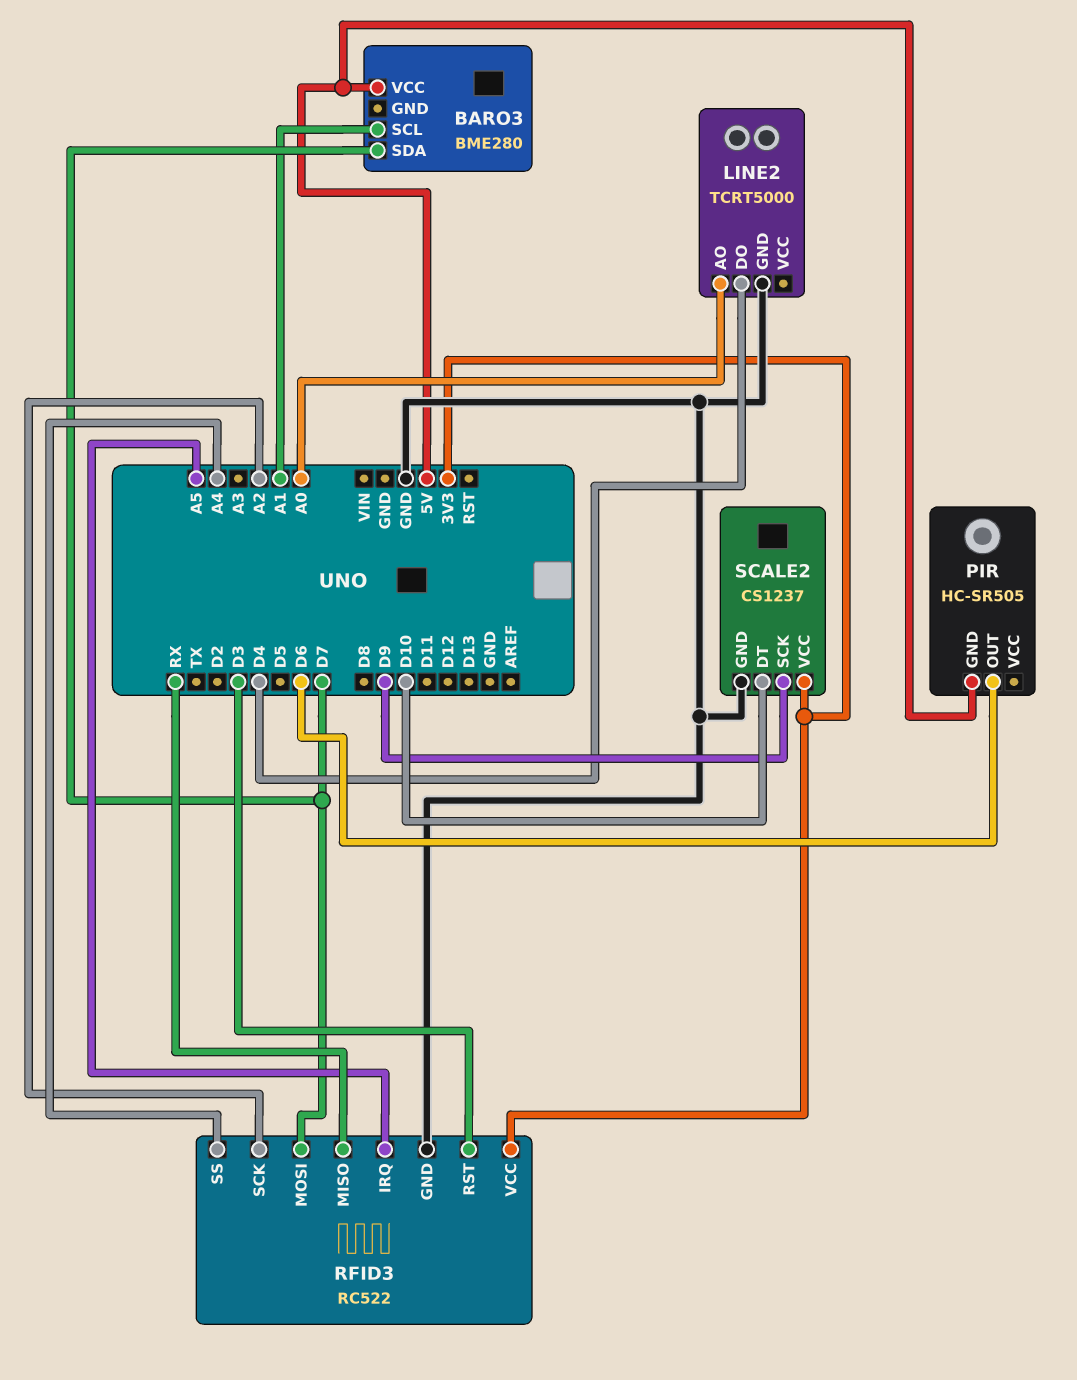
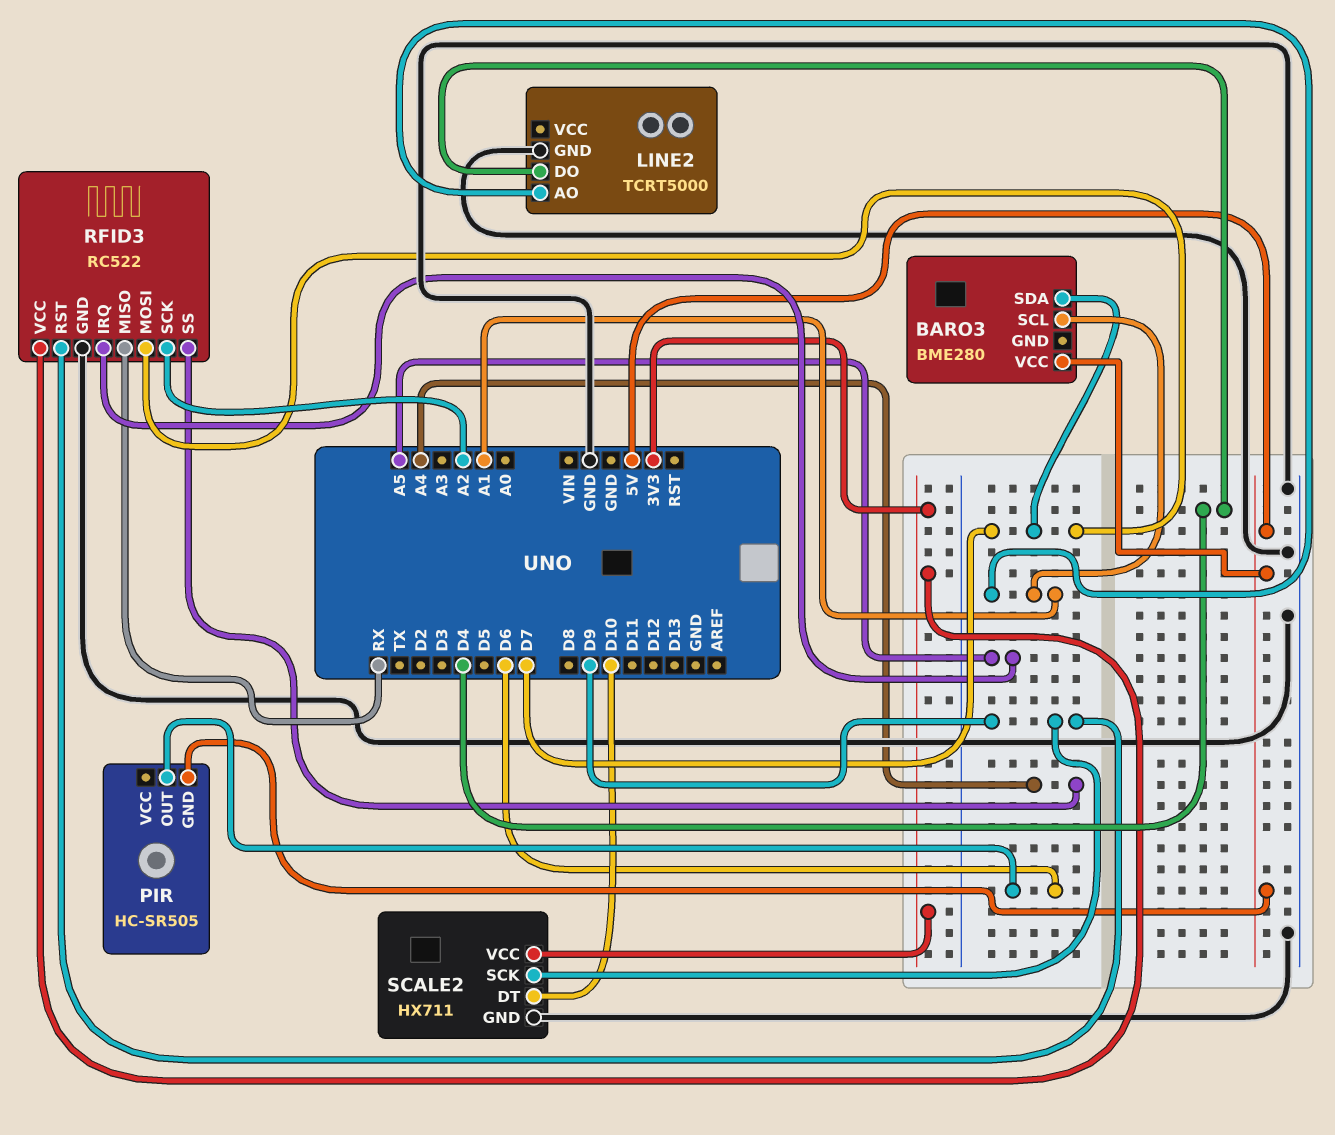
LINE2 pin AO: A0 -> A1
RFID3 pin RST: D3 -> D9
SCALE2: CS1237 -> HX711

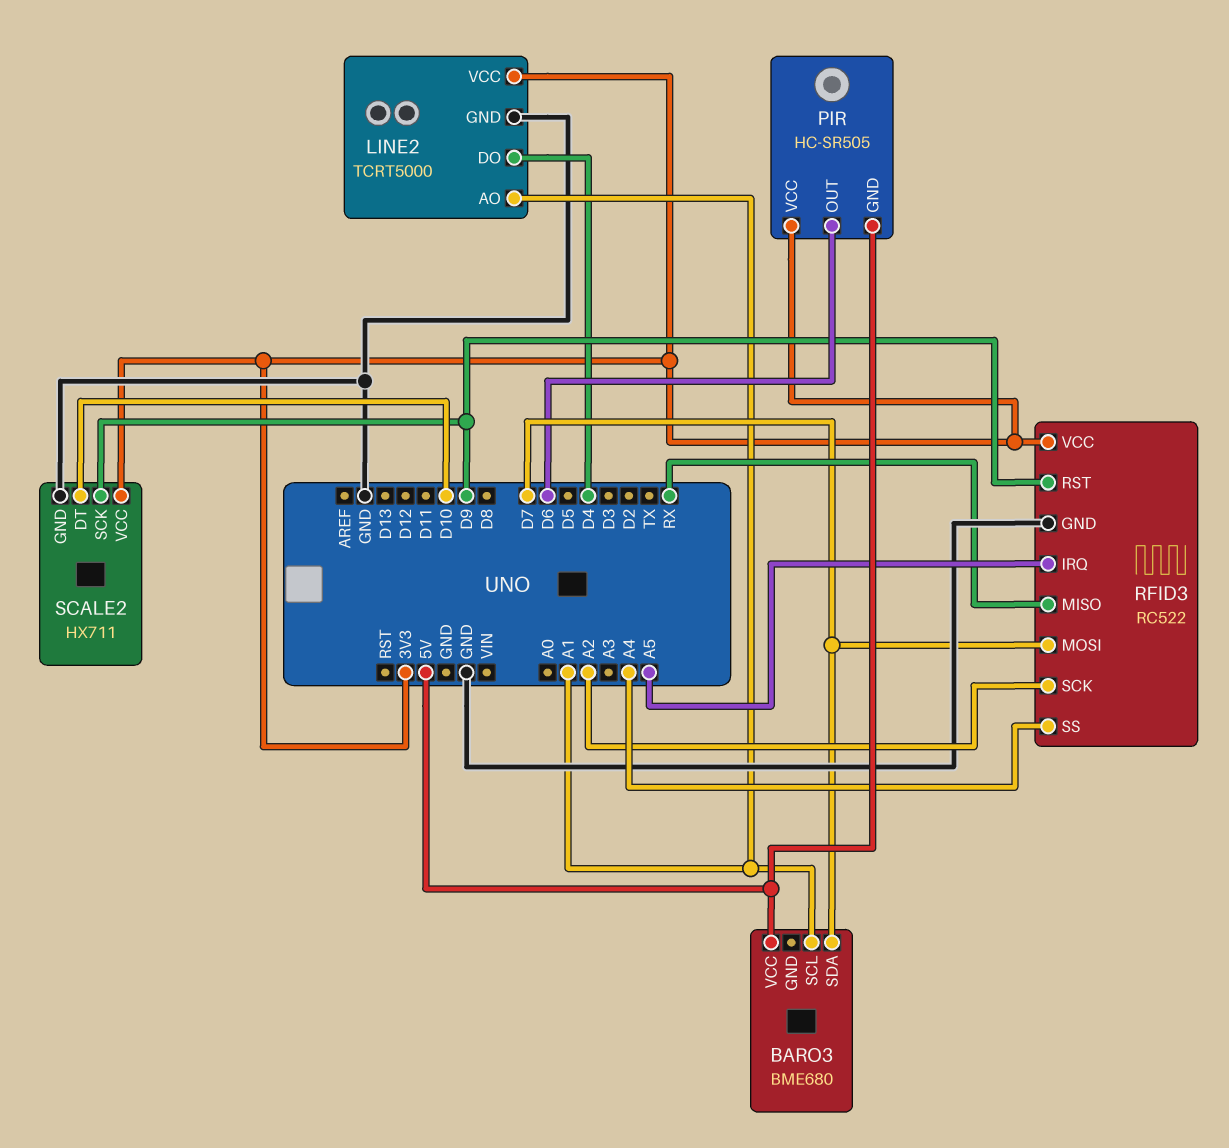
BARO3: BME280 -> BME680
LINE2 pin VCC: none -> 3V3
PIR pin VCC: none -> 3V3

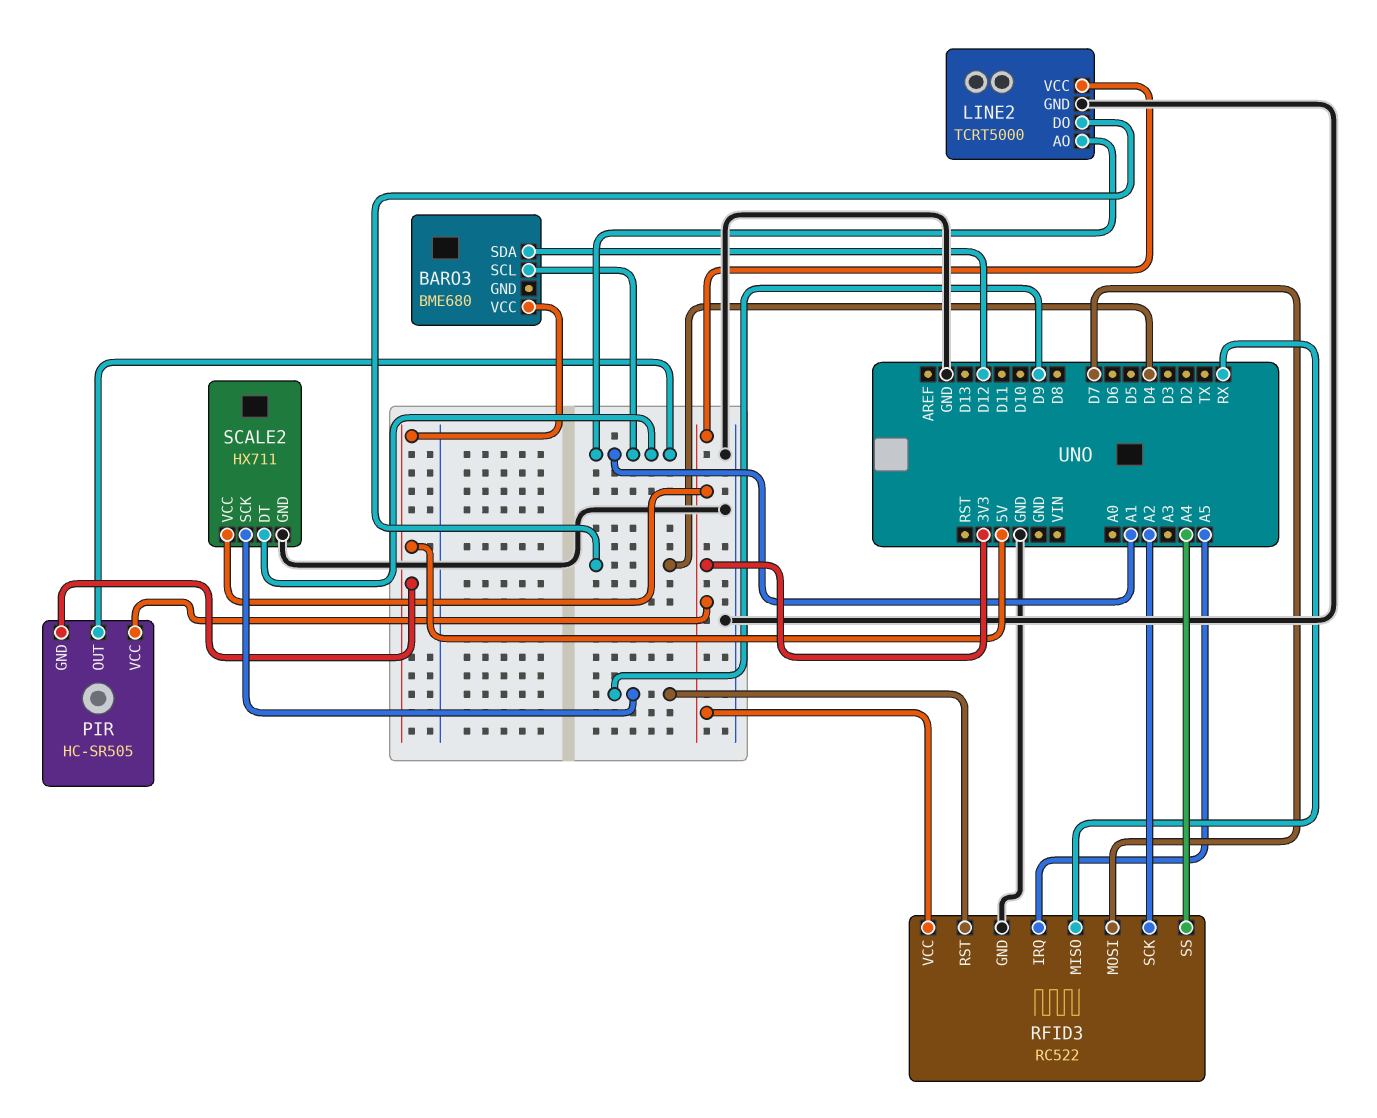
BARO3 pin SDA: D7 -> D12
PIR pin OUT: D6 -> A1
SCALE2 pin DT: D10 -> A1

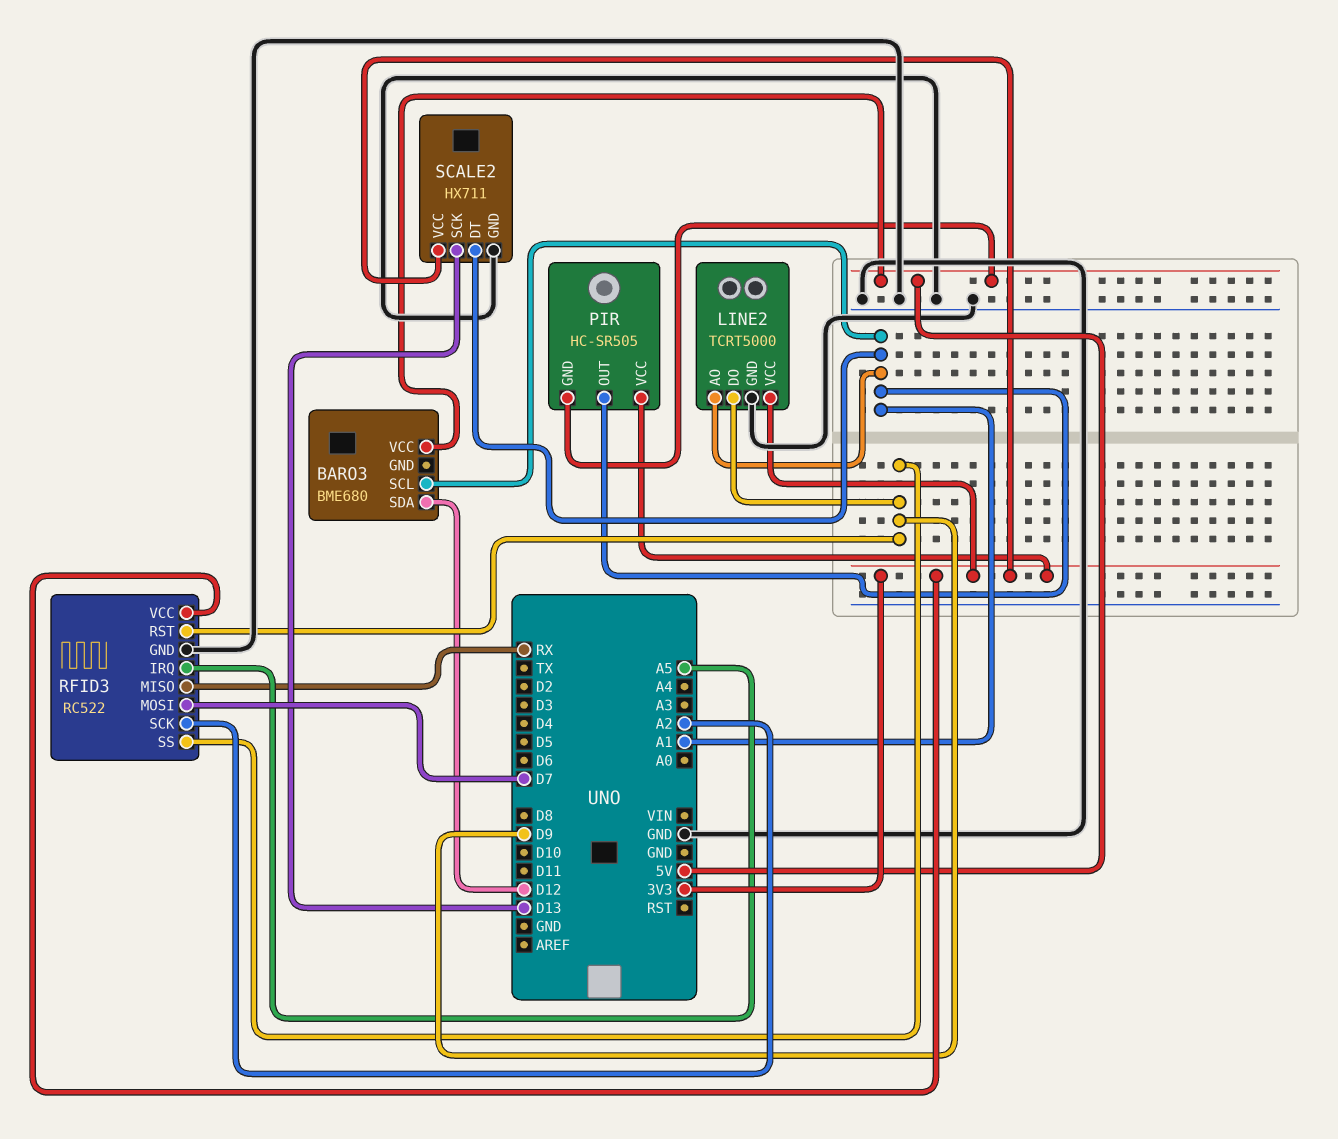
LINE2 pin DO: D4 -> D9
RFID3 pin SS: A4 -> D9
SCALE2 pin SCK: D9 -> D13

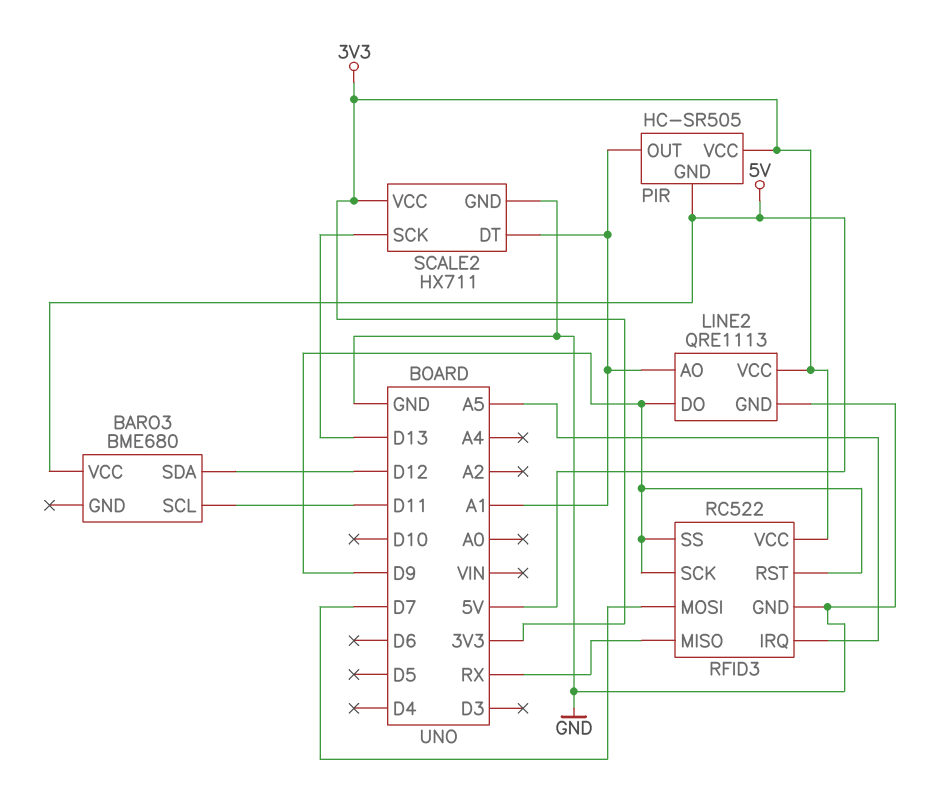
BARO3 pin SCL: A1 -> D11
LINE2: TCRT5000 -> QRE1113
RFID3 pin SCK: A2 -> D9

